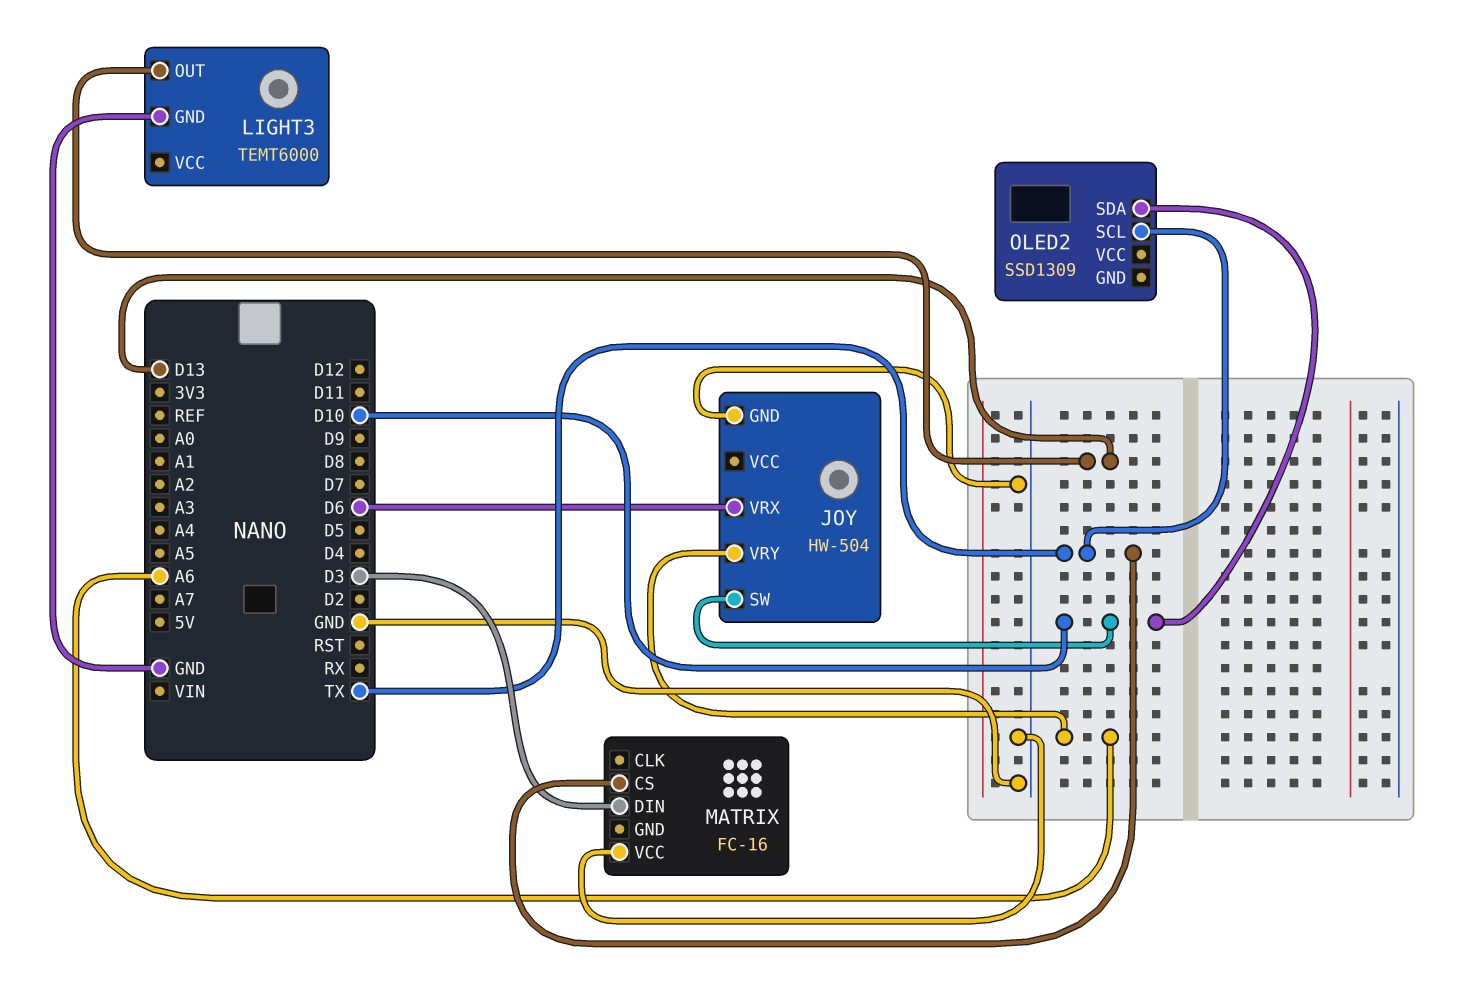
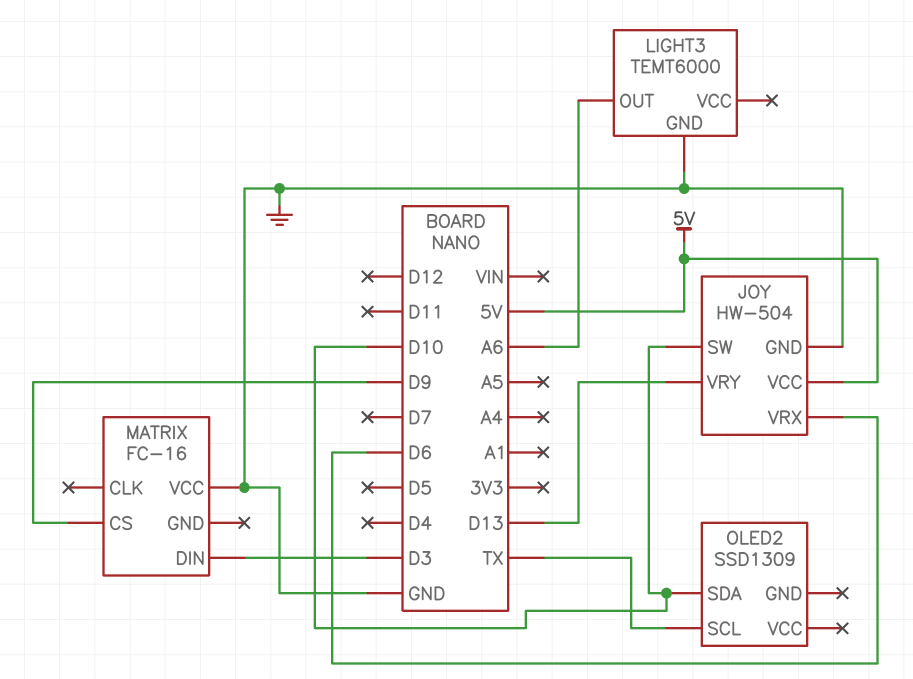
JOY pin VCC: none -> 5V
JOY pin VRY: A6 -> D13
LIGHT3 pin OUT: D13 -> A6
MATRIX pin CS: TX -> D9

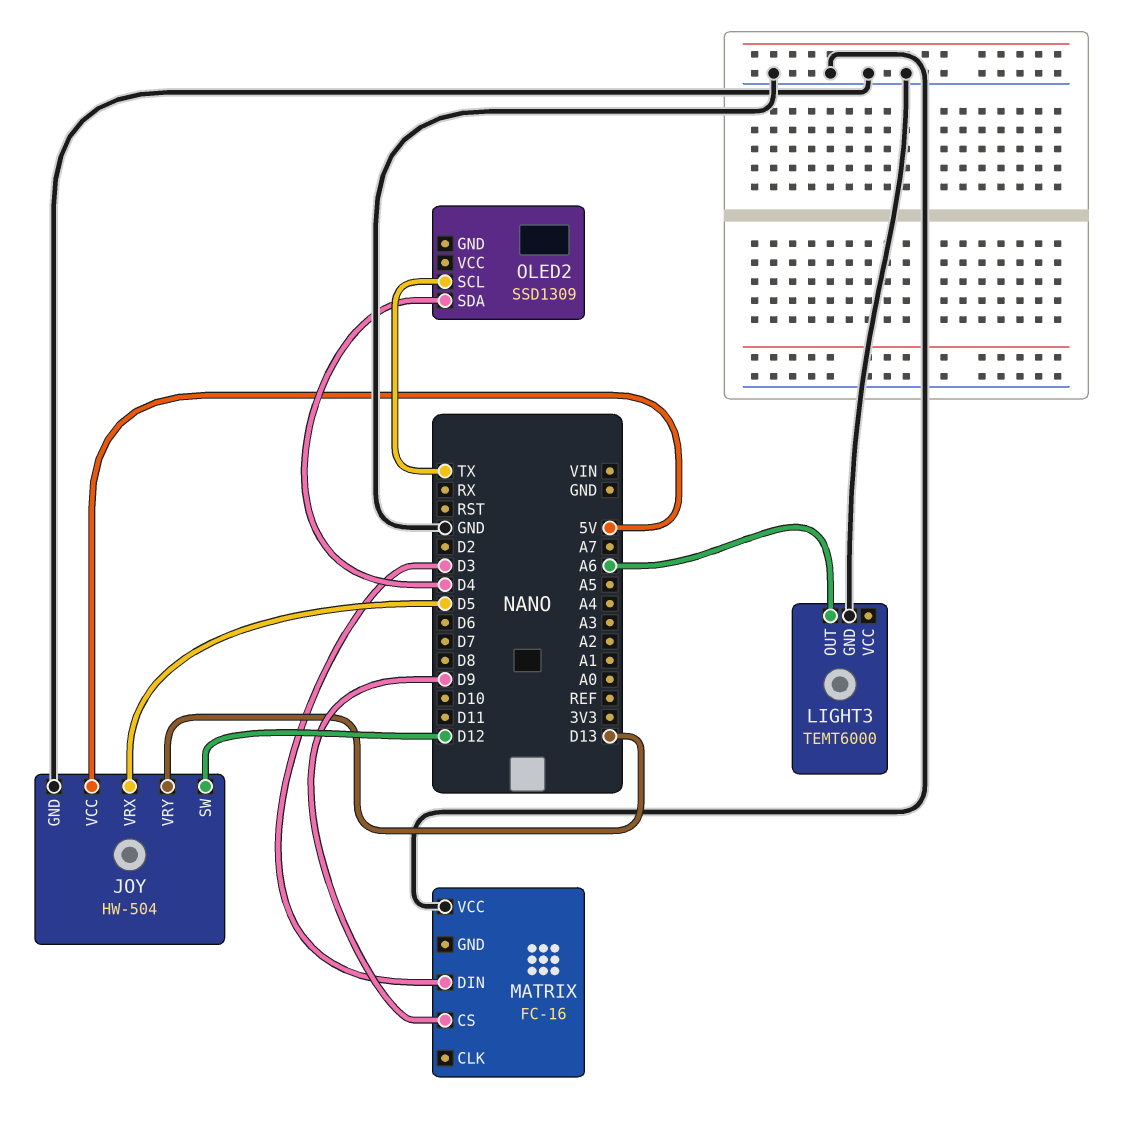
JOY pin SW: D10 -> D12
JOY pin VRX: D6 -> D5
OLED2 pin SDA: D10 -> D4

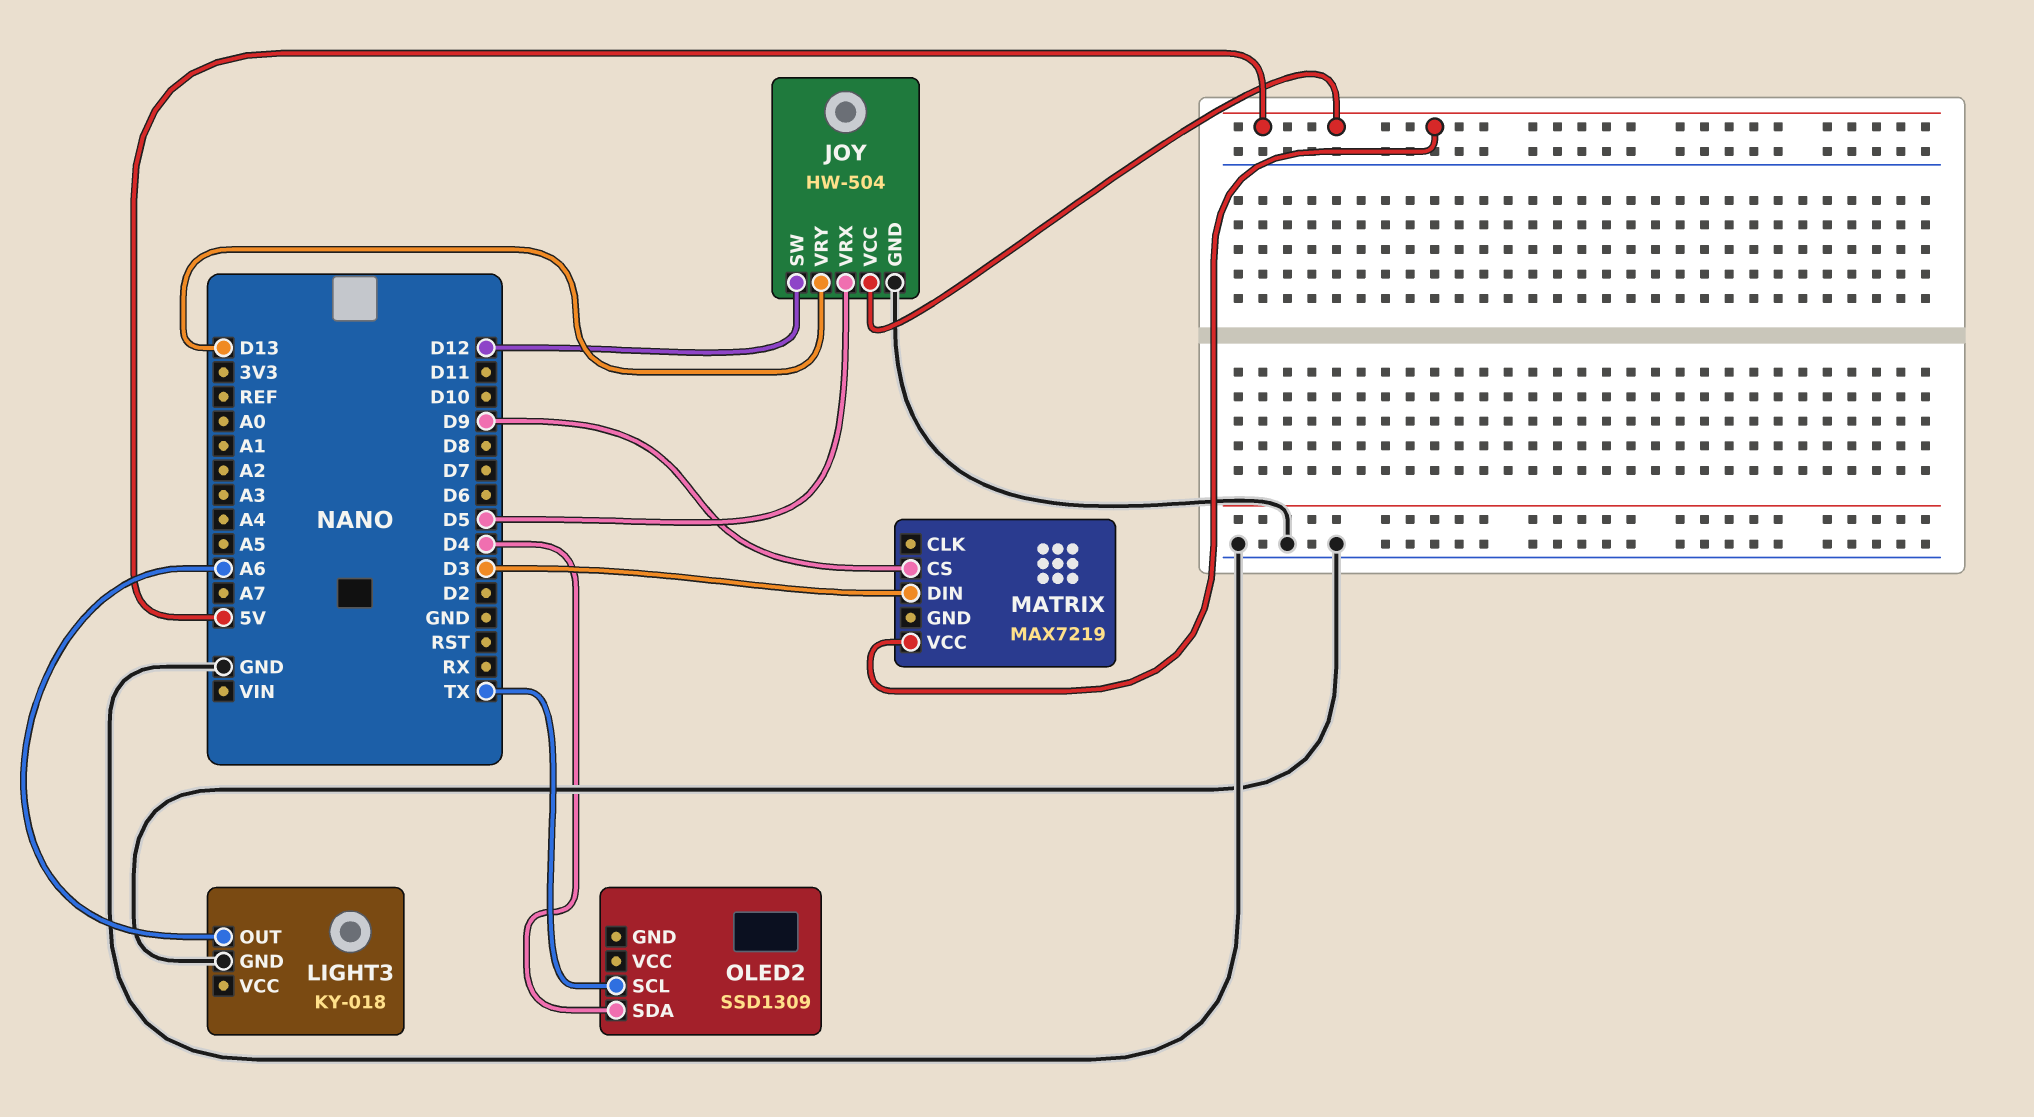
LIGHT3: TEMT6000 -> KY-018
MATRIX: FC-16 -> MAX7219
MATRIX pin VCC: GND -> 5V

